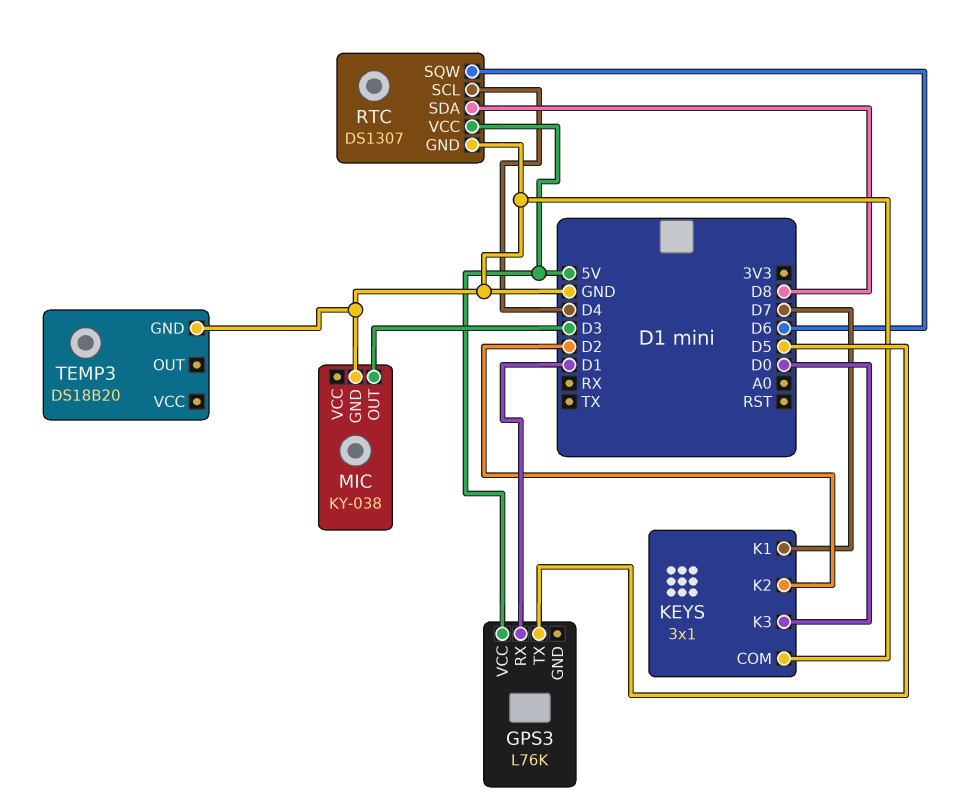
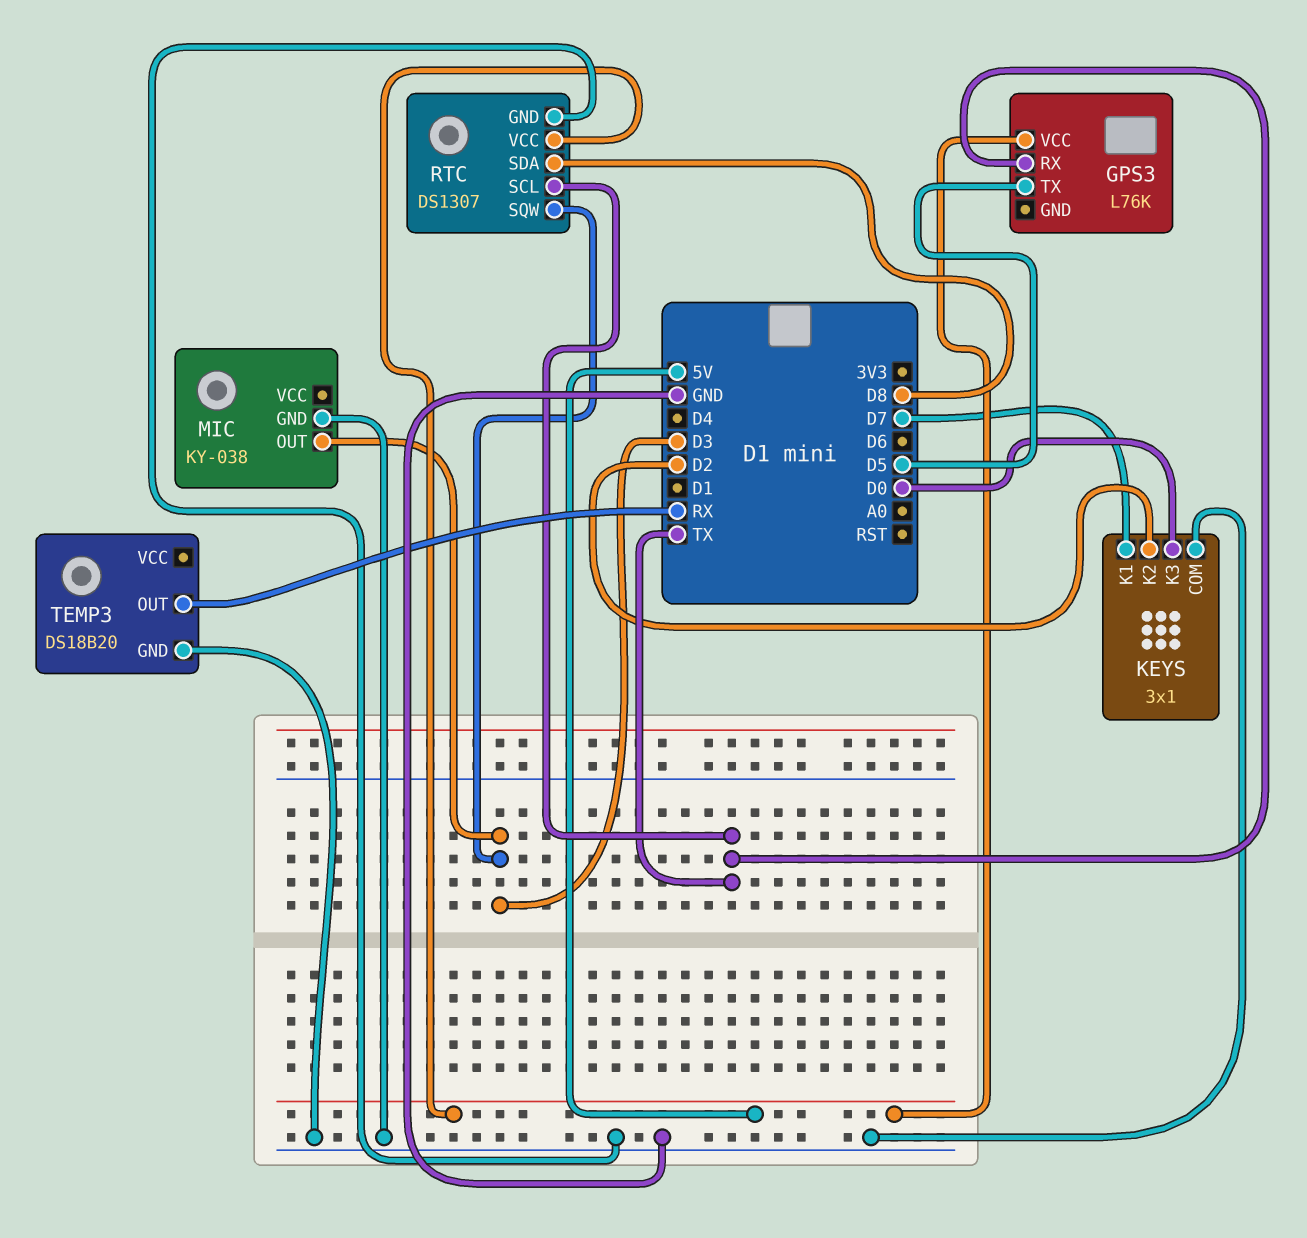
GPS3 pin RX: D1 -> TX
RTC pin SCL: D4 -> TX
RTC pin SQW: D6 -> D3
TEMP3 pin OUT: none -> RX

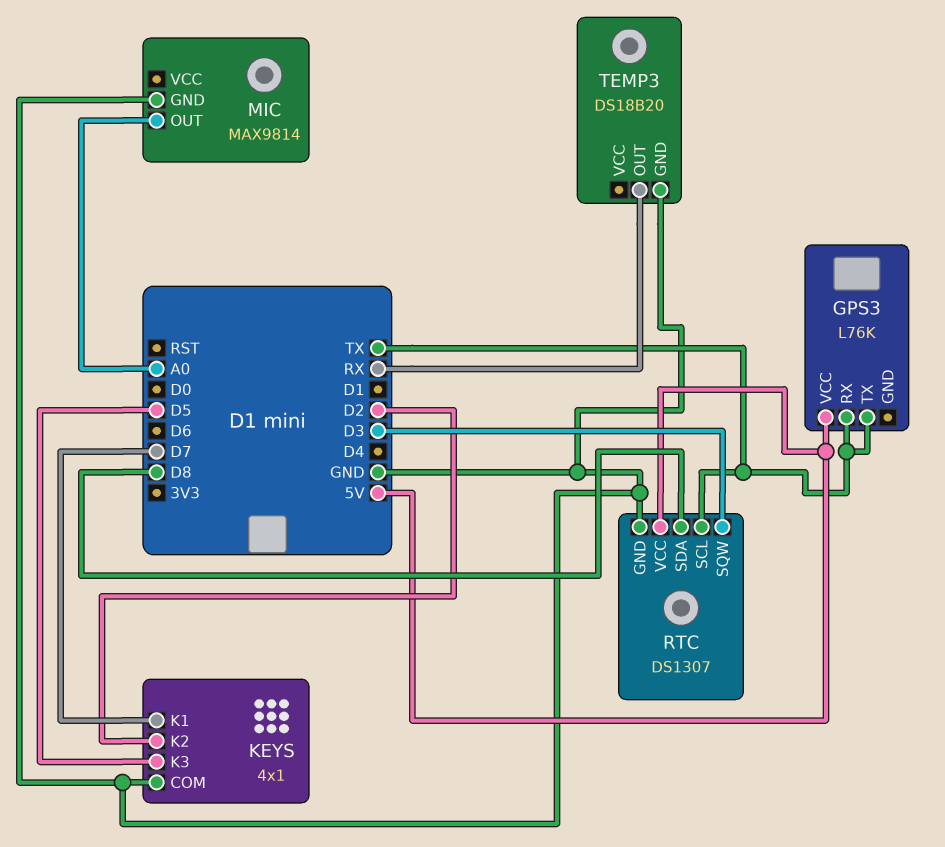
GPS3 pin TX: D5 -> TX
KEYS: 3x1 -> 4x1
KEYS pin K3: D0 -> D5
MIC: KY-038 -> MAX9814
MIC pin OUT: D3 -> A0

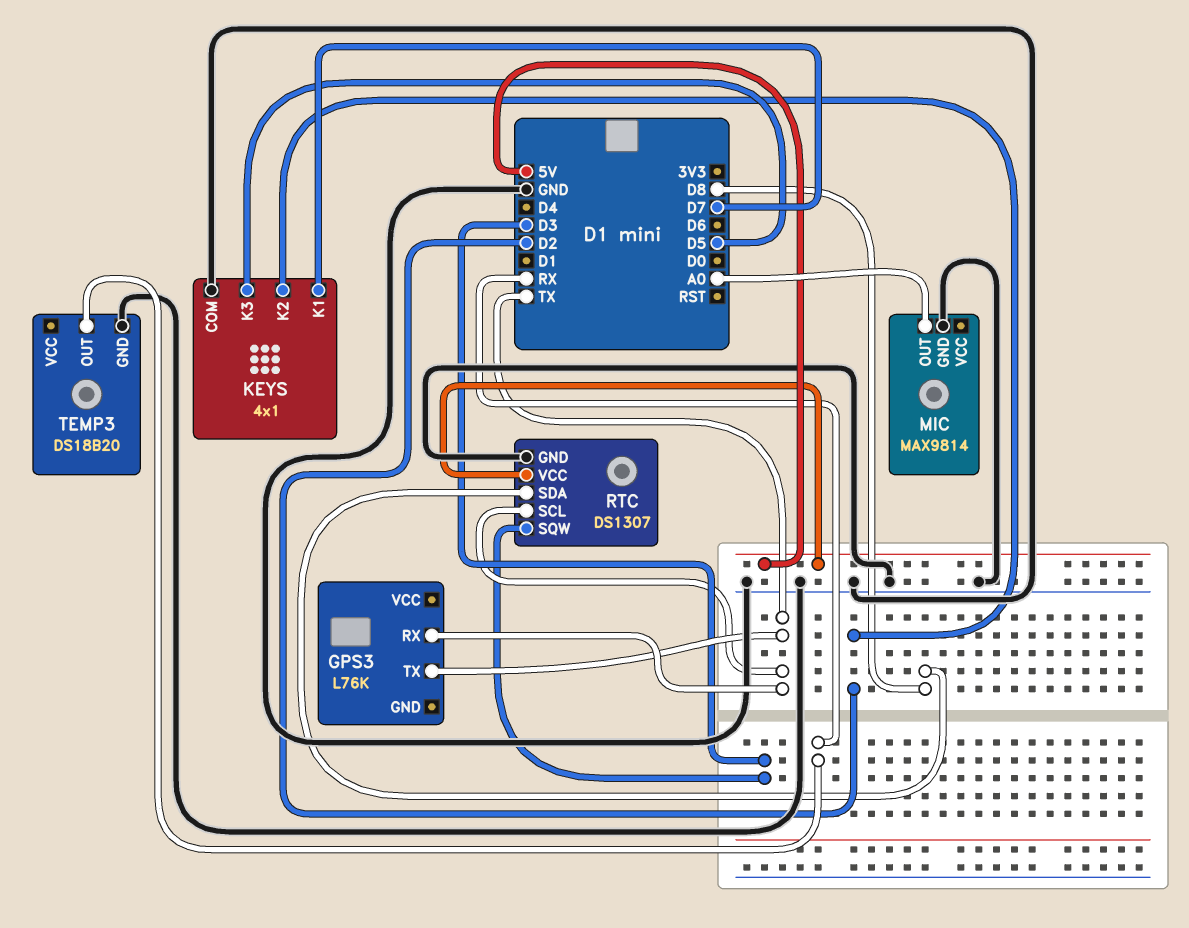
GPS3 pin VCC: 5V -> none

